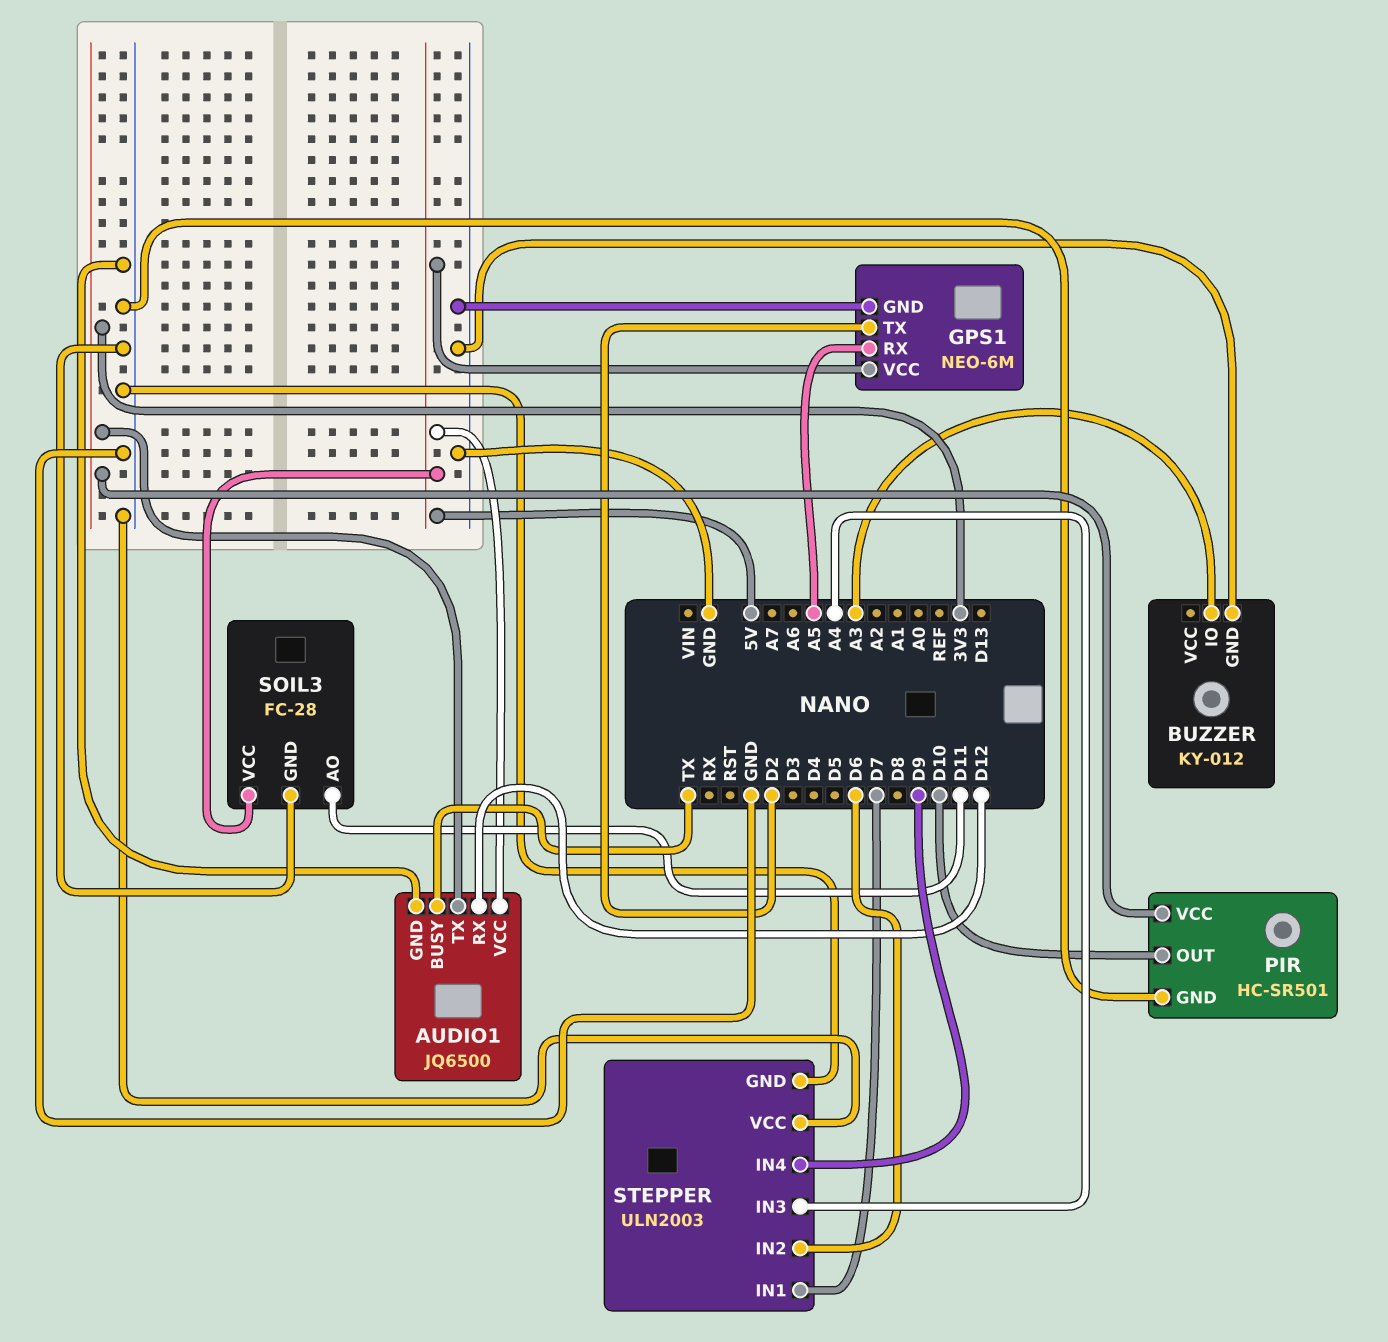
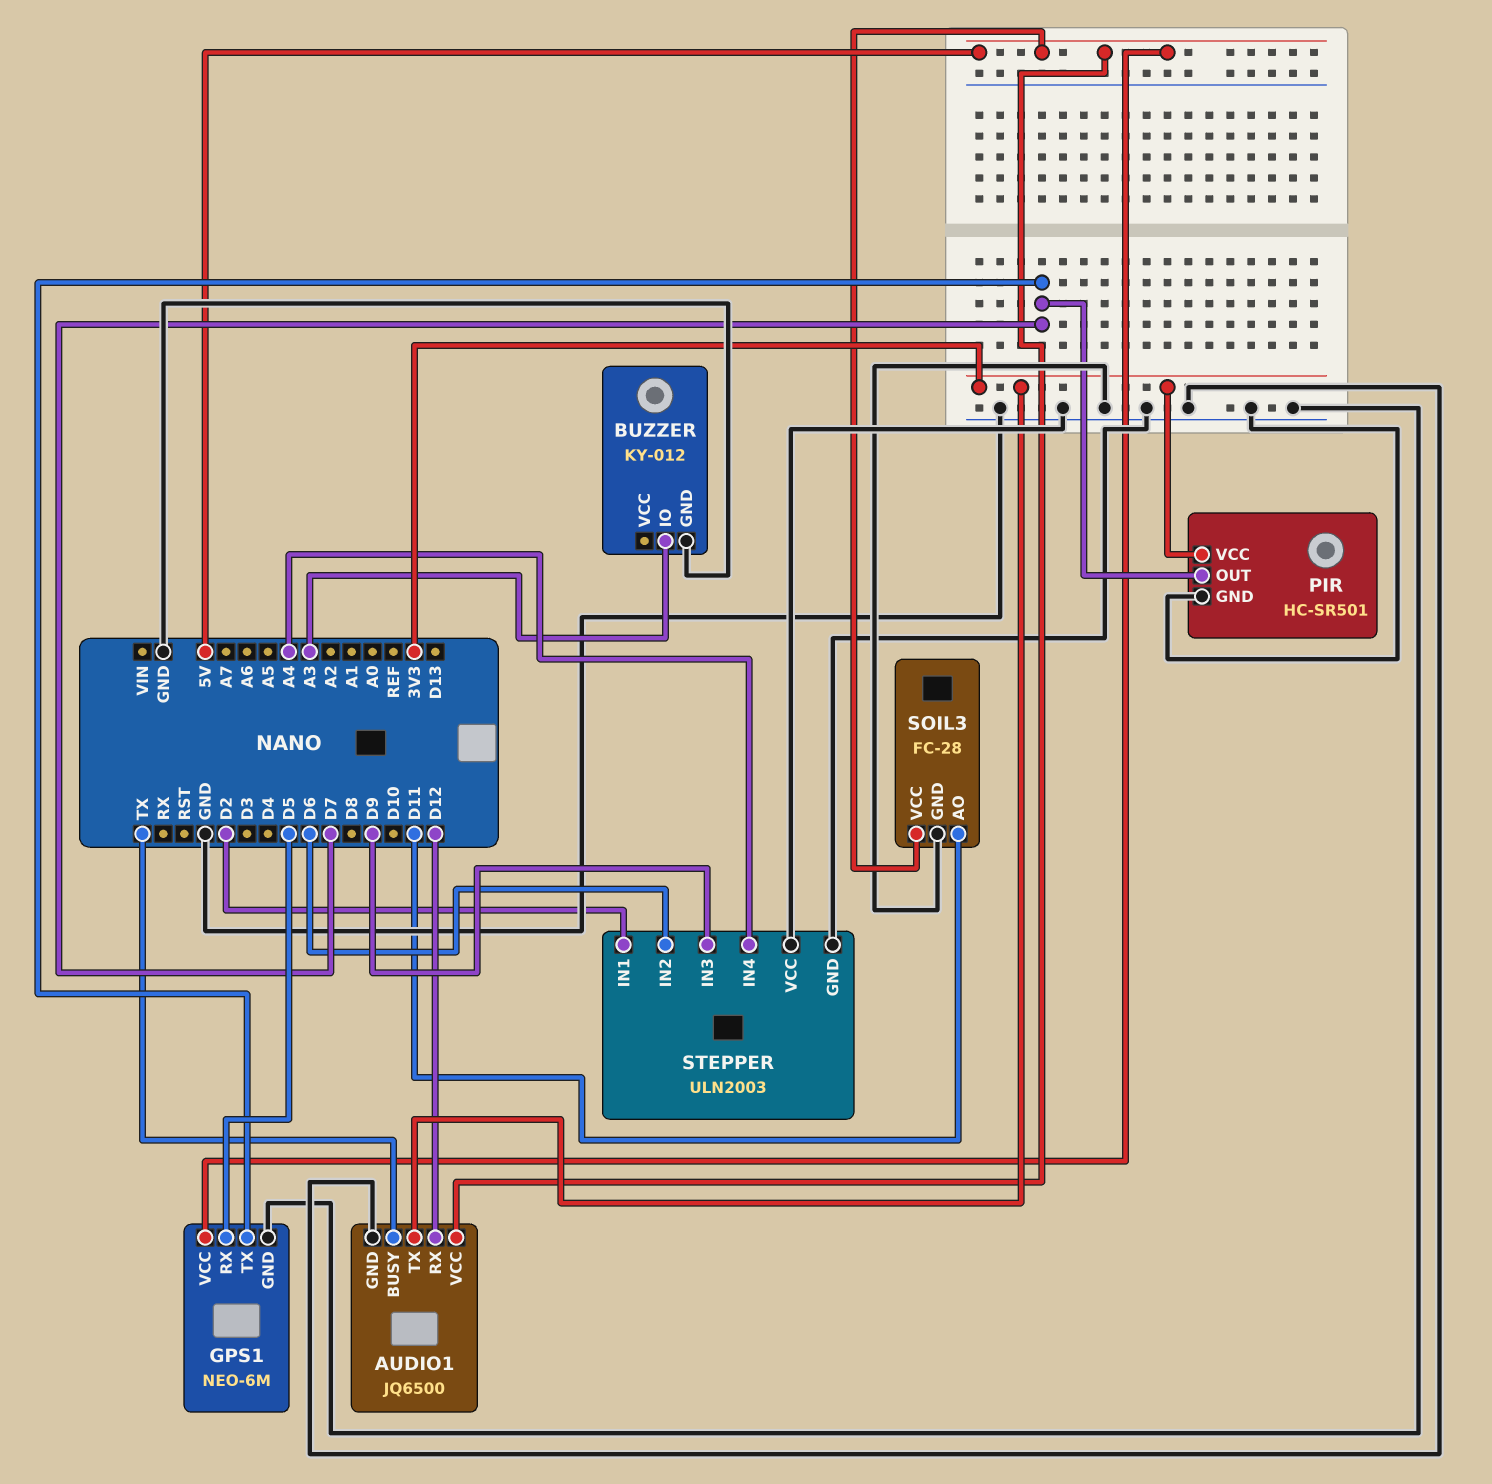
GPS1 pin RX: A5 -> D5
GPS1 pin TX: D2 -> D7
PIR pin OUT: D10 -> D7
STEPPER pin IN1: D7 -> D2
STEPPER pin IN3: A4 -> D9
STEPPER pin IN4: D9 -> A4

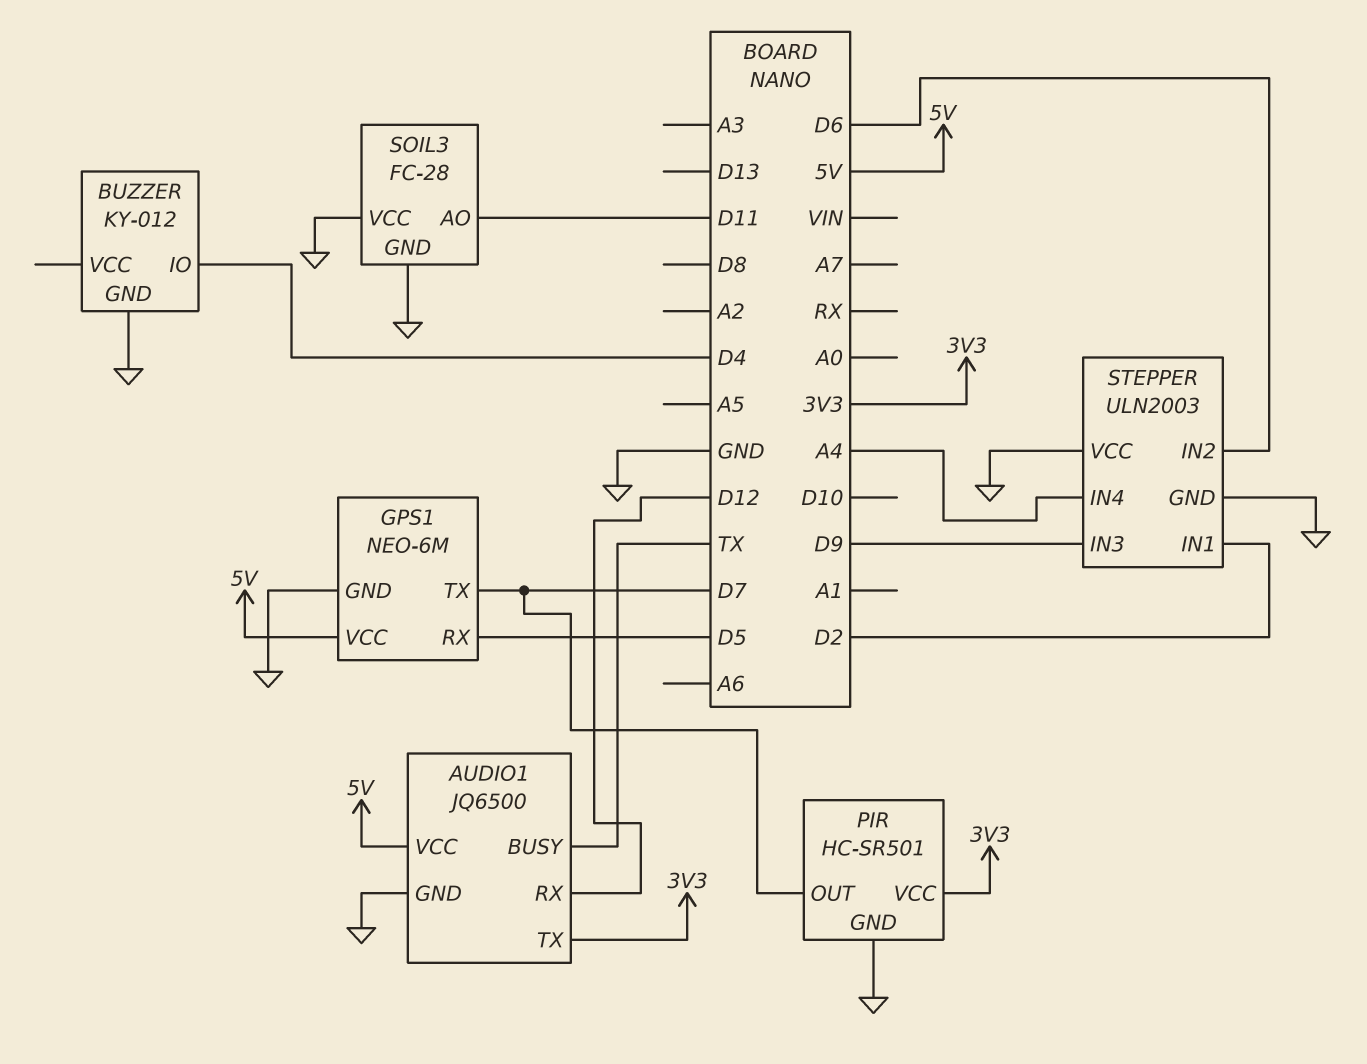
BUZZER pin IO: A3 -> D4
SOIL3 pin VCC: 5V -> GND

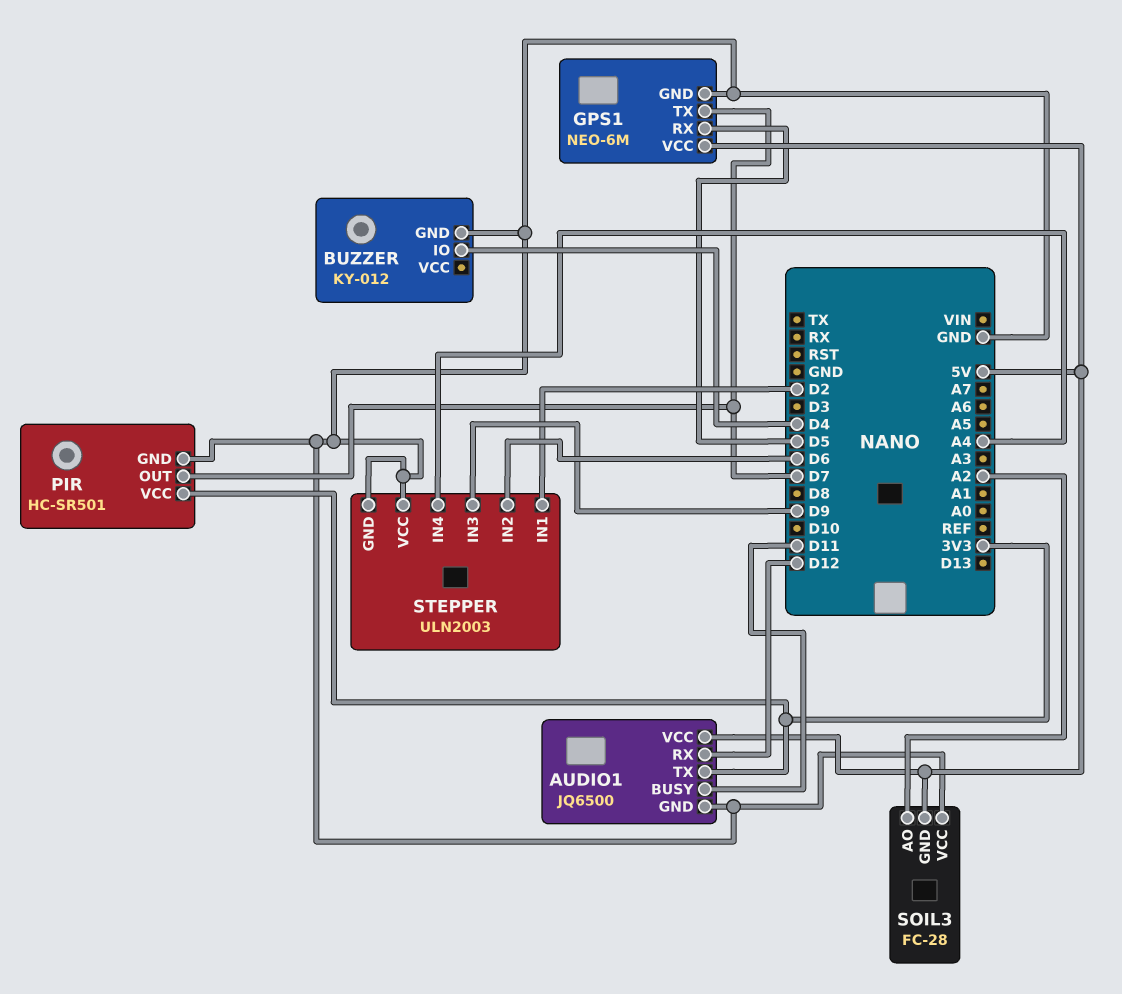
AUDIO1 pin BUSY: TX -> D11
SOIL3 pin AO: D11 -> A2
SOIL3 pin GND: GND -> 5V

